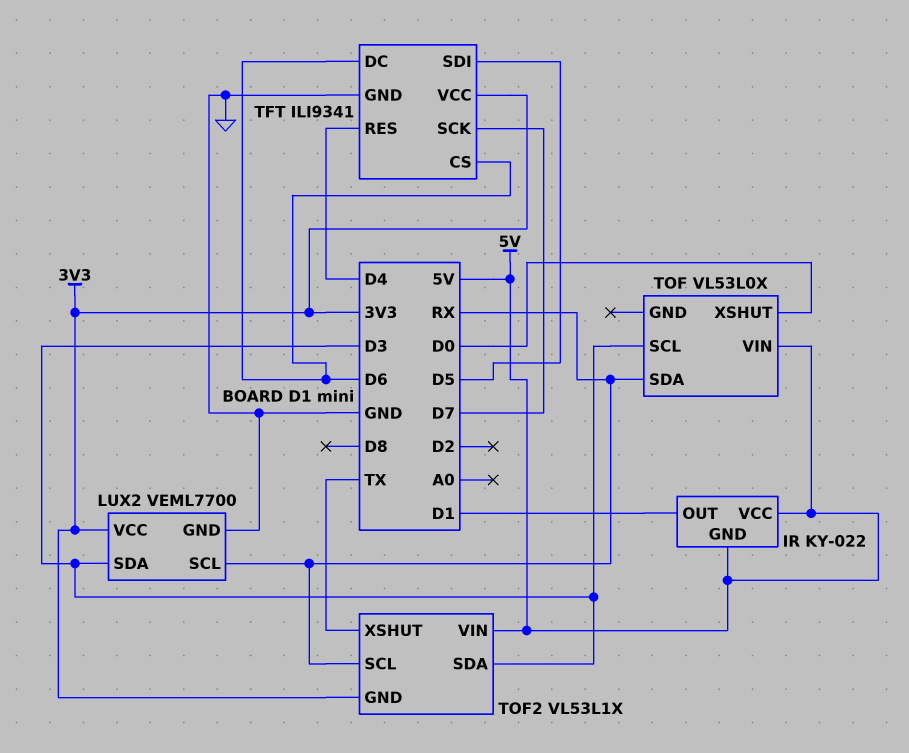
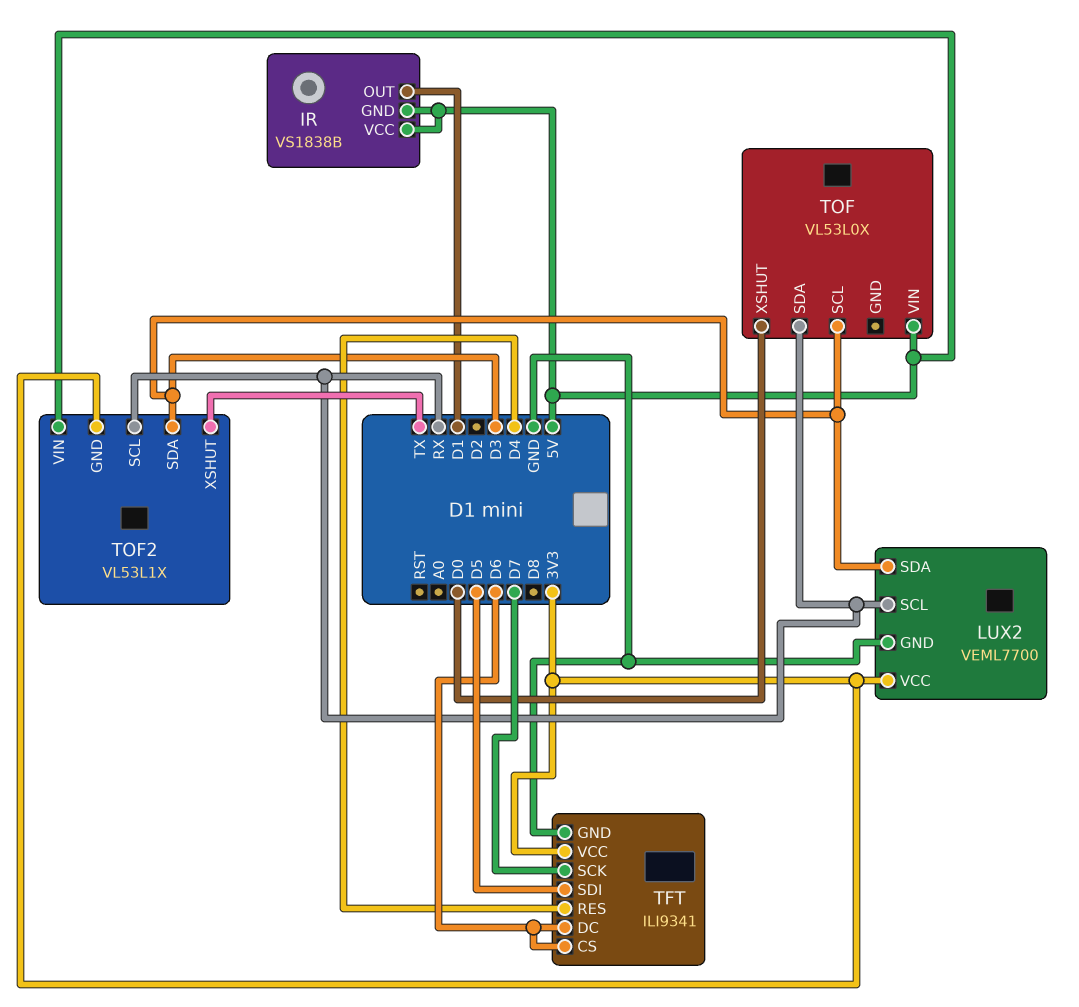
IR: KY-022 -> VS1838B

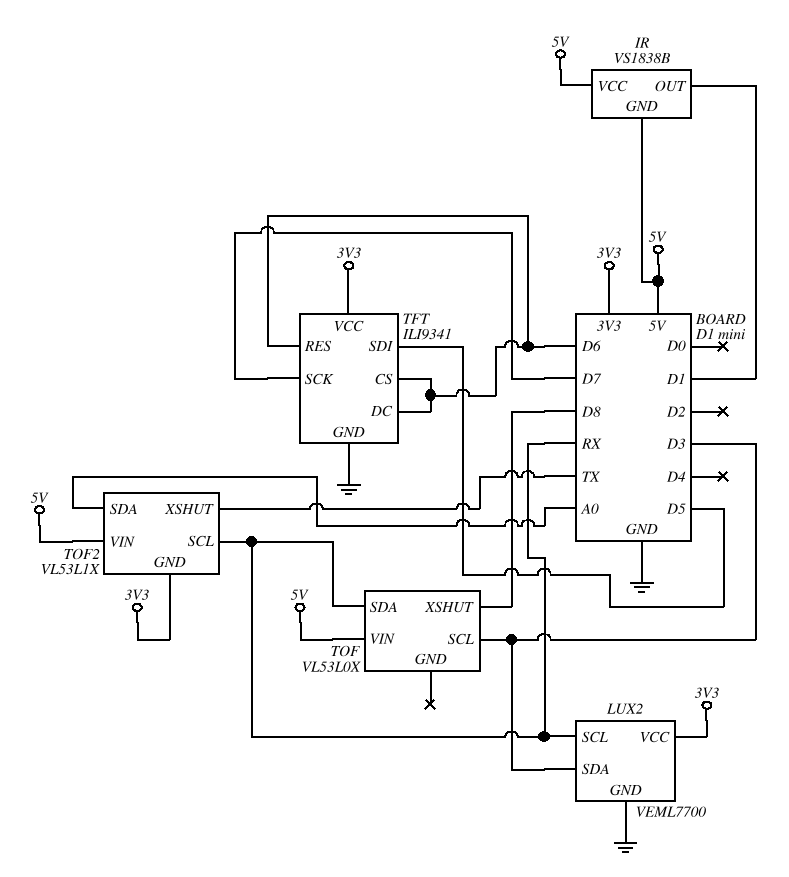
TFT pin RES: D4 -> D6
TOF pin XSHUT: D0 -> D8
TOF2 pin SDA: D3 -> A0

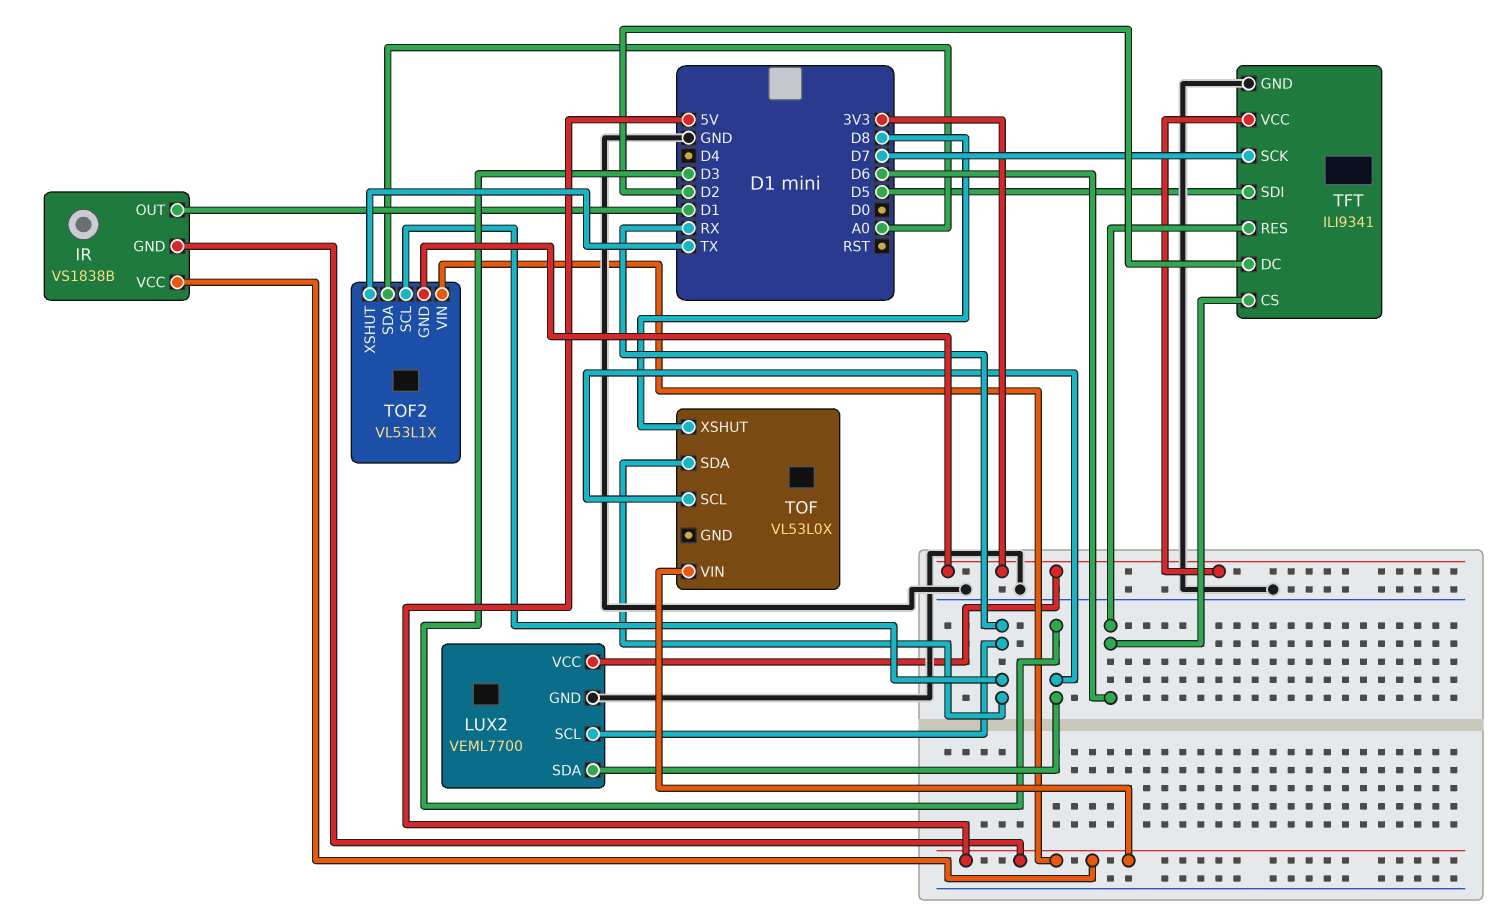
TFT pin DC: D6 -> D2

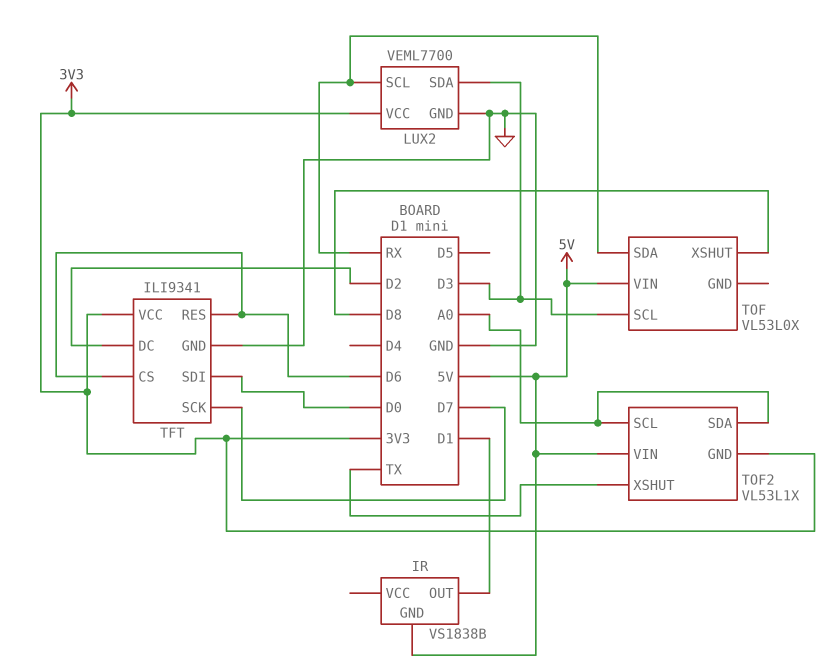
IR pin VCC: 5V -> none
TFT pin SDI: D5 -> D0
TOF2 pin SCL: RX -> A0

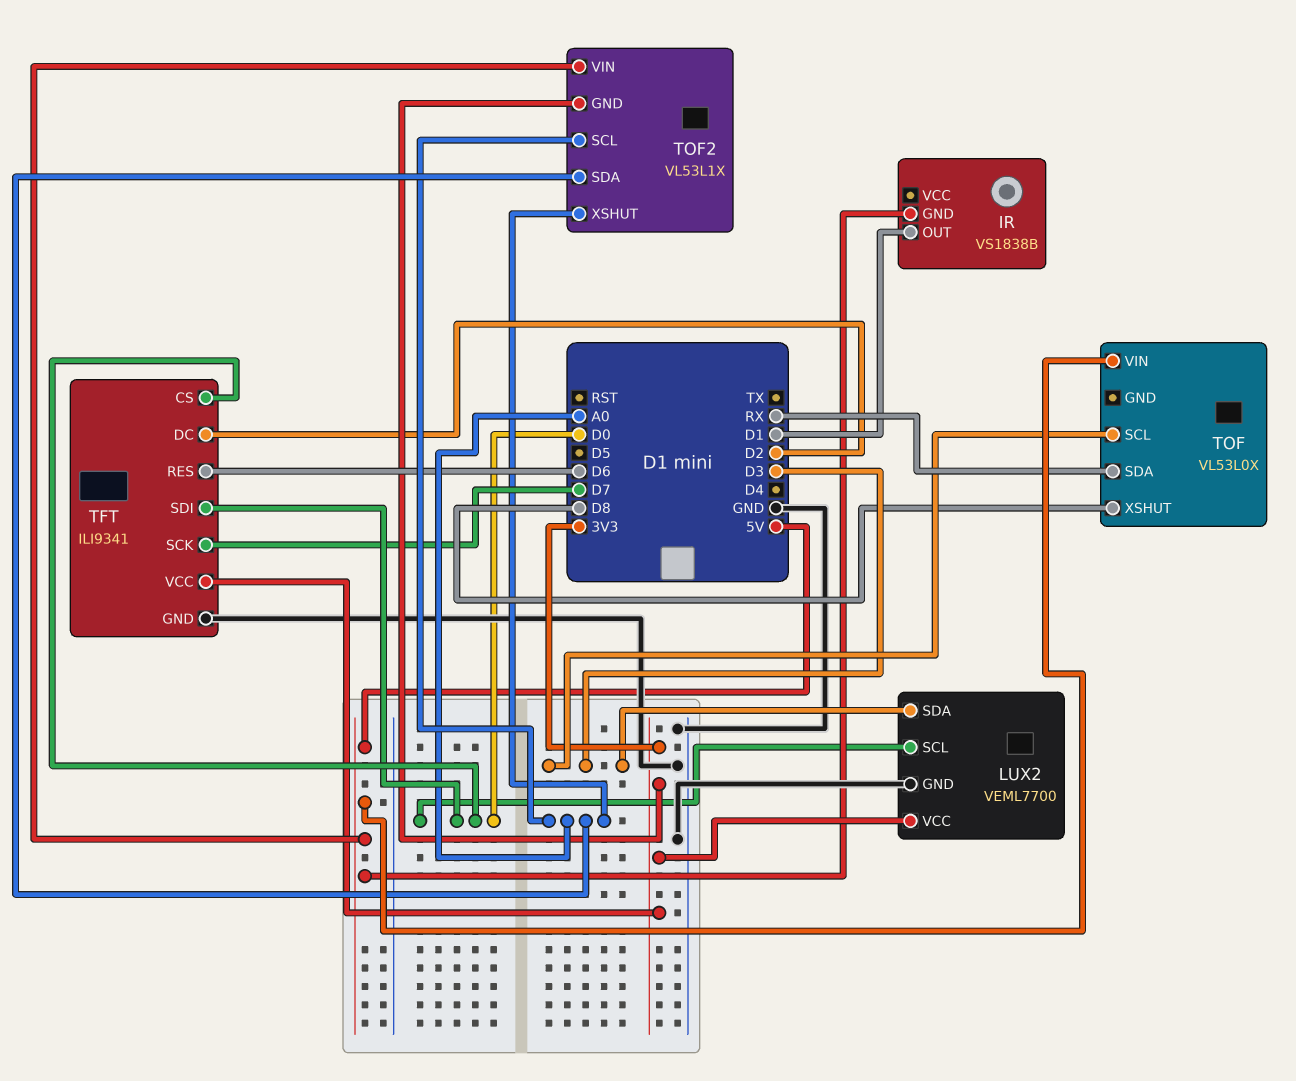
LUX2 pin SCL: RX -> D0
TFT pin CS: D6 -> D0
TOF2 pin XSHUT: TX -> A0

